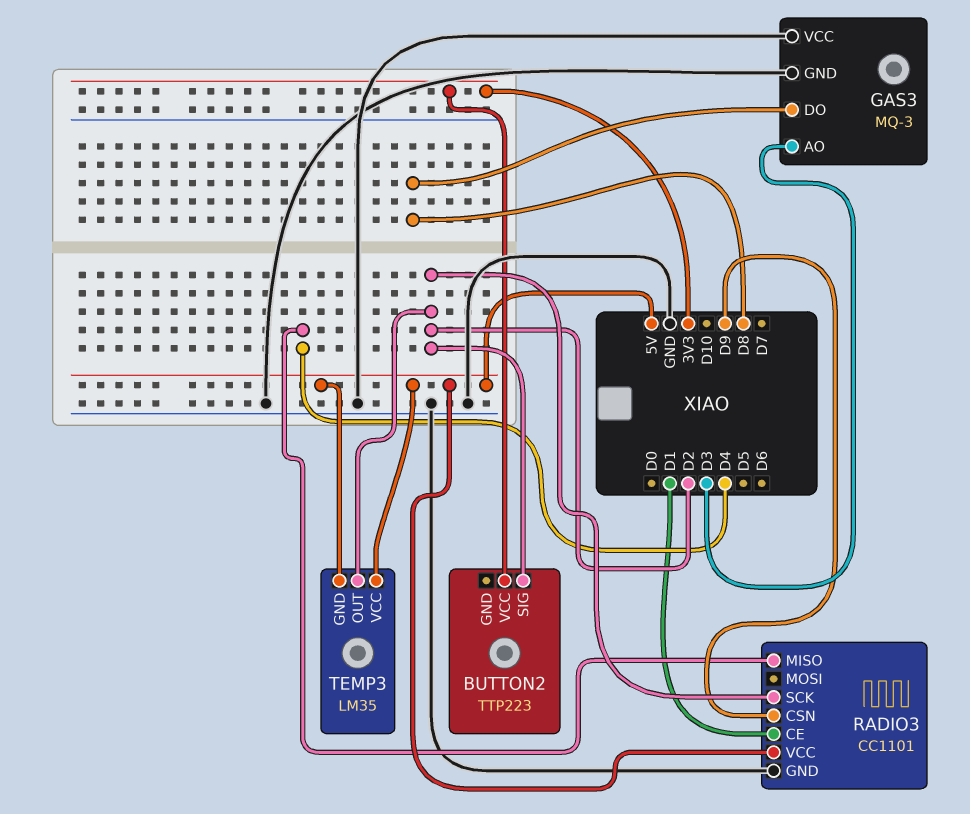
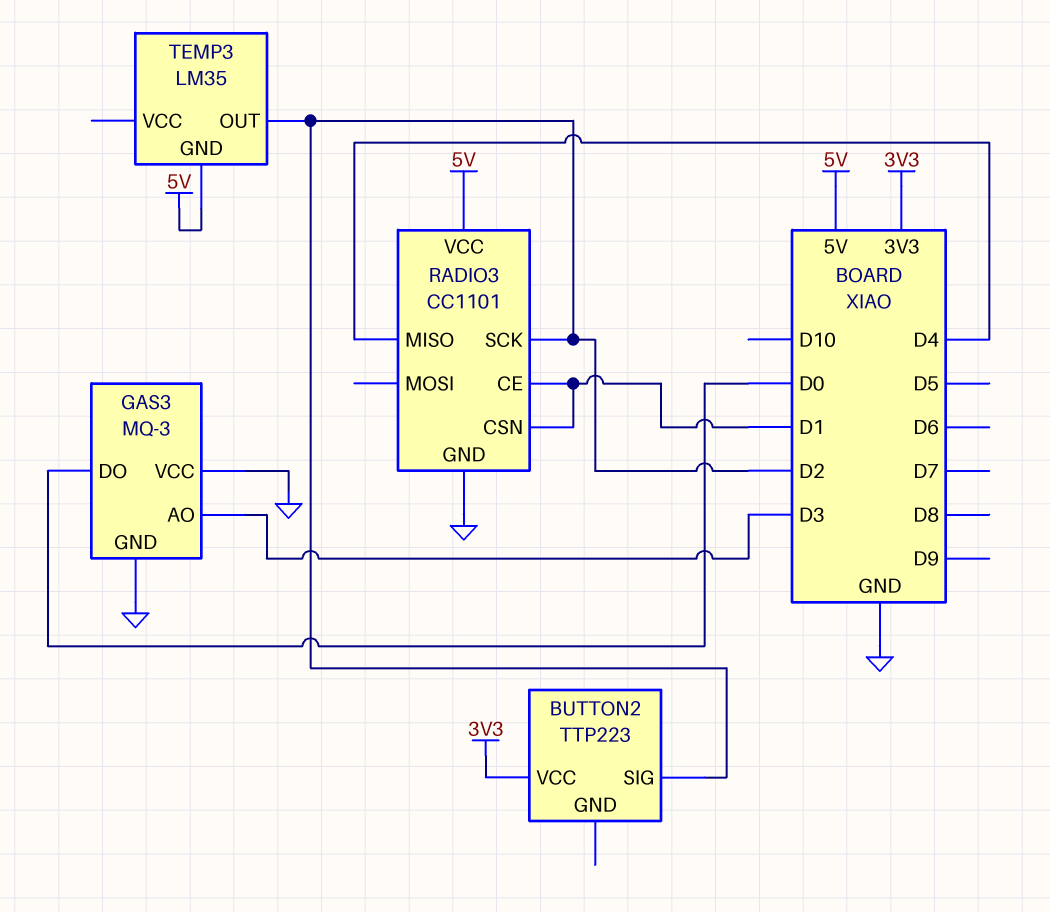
GAS3 pin DO: D8 -> D0
RADIO3 pin CSN: D9 -> D1
TEMP3 pin VCC: 5V -> none

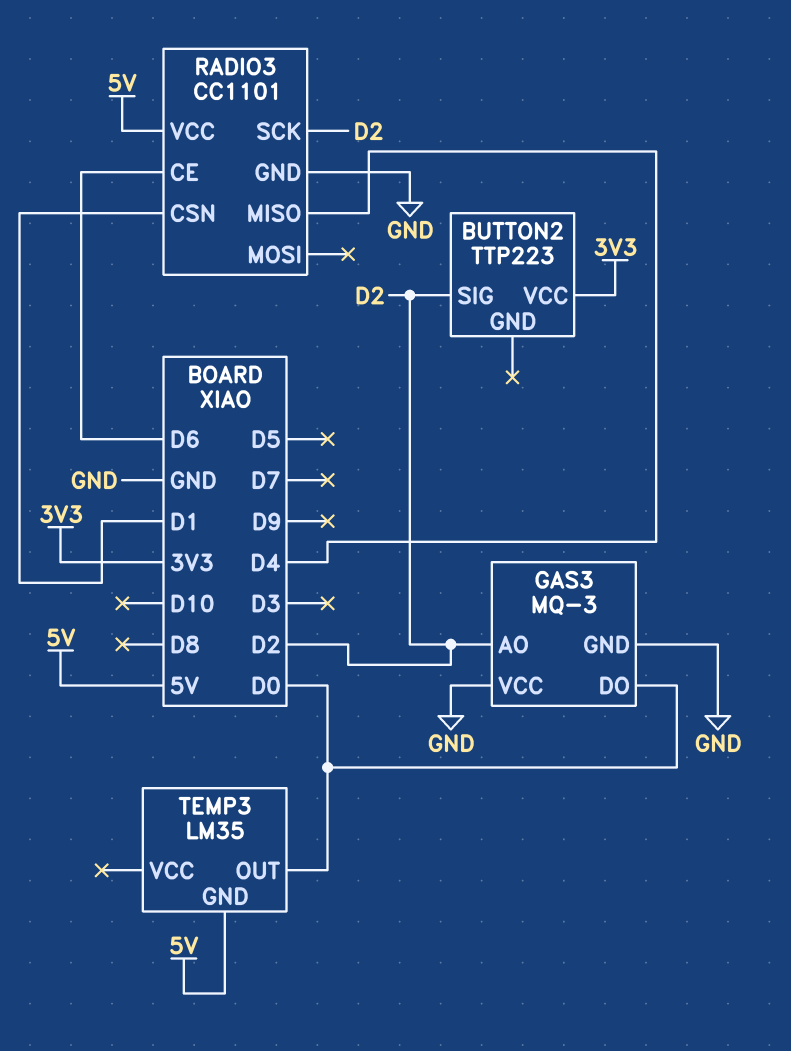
GAS3 pin AO: D3 -> D2
RADIO3 pin CE: D1 -> D6
TEMP3 pin OUT: D2 -> D0

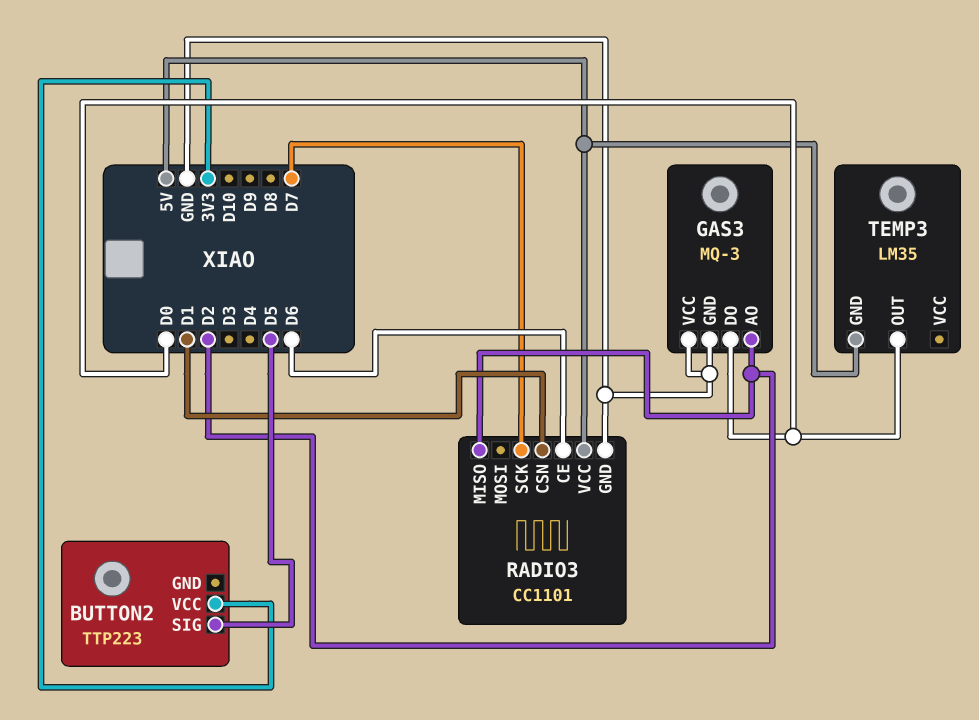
BUTTON2 pin SIG: D2 -> D5
RADIO3 pin MISO: D4 -> D2
RADIO3 pin SCK: D2 -> D7

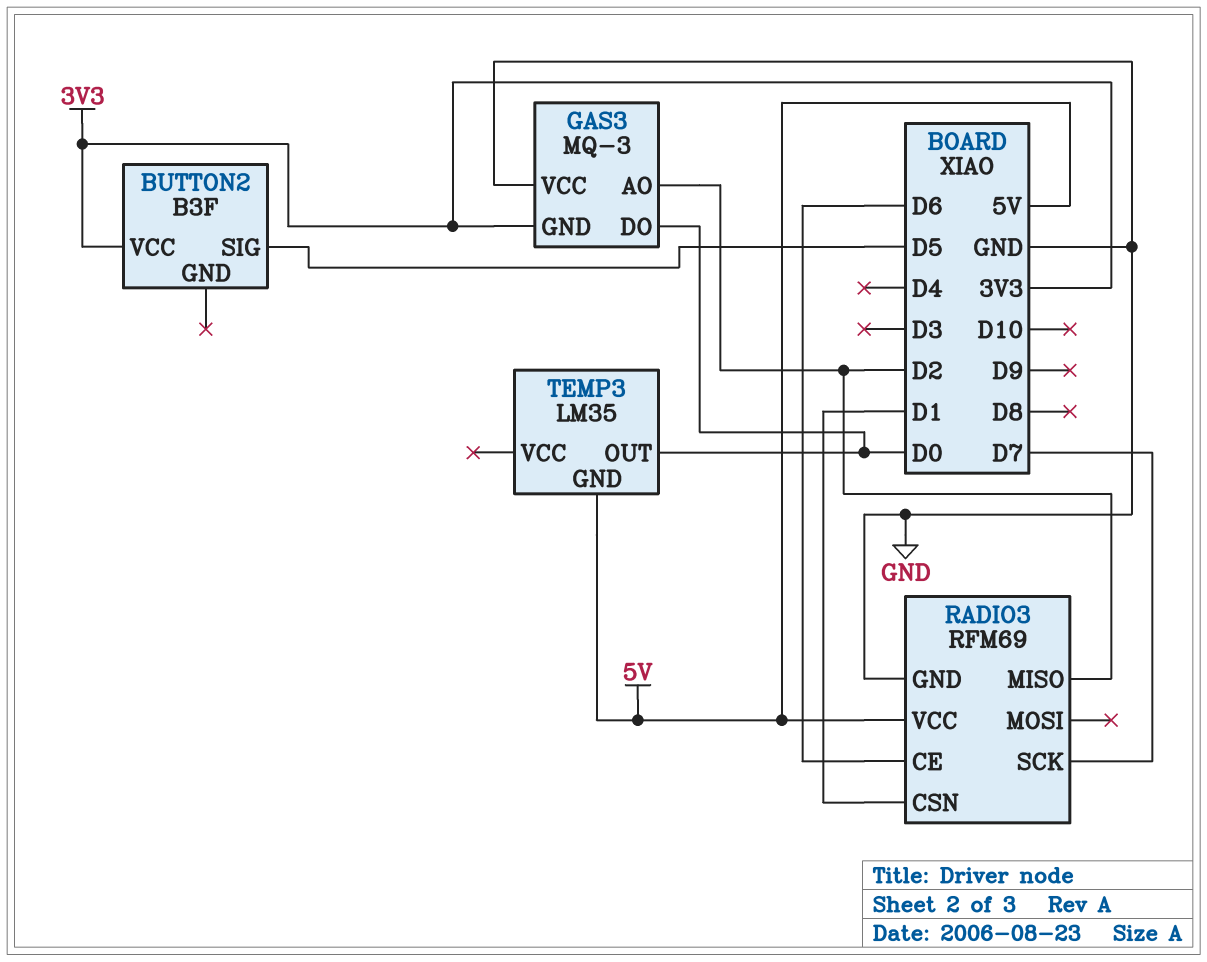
BUTTON2: TTP223 -> B3F
GAS3 pin GND: GND -> 3V3
RADIO3: CC1101 -> RFM69

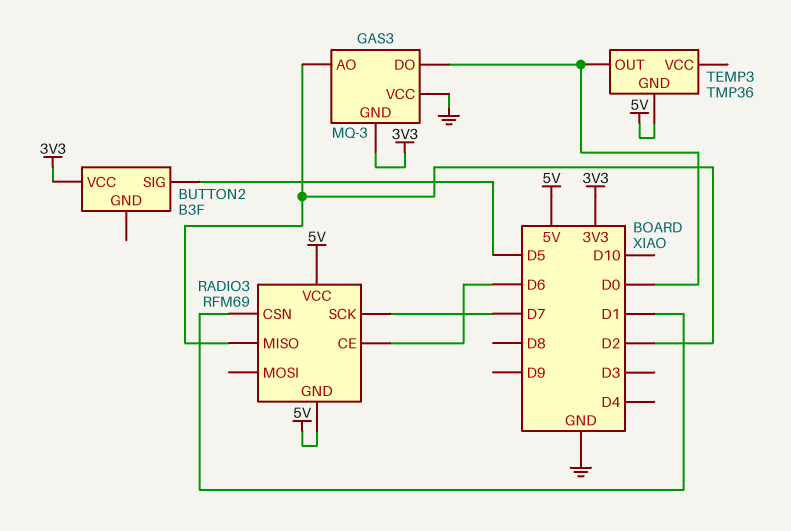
RADIO3 pin GND: GND -> 5V
TEMP3: LM35 -> TMP36

